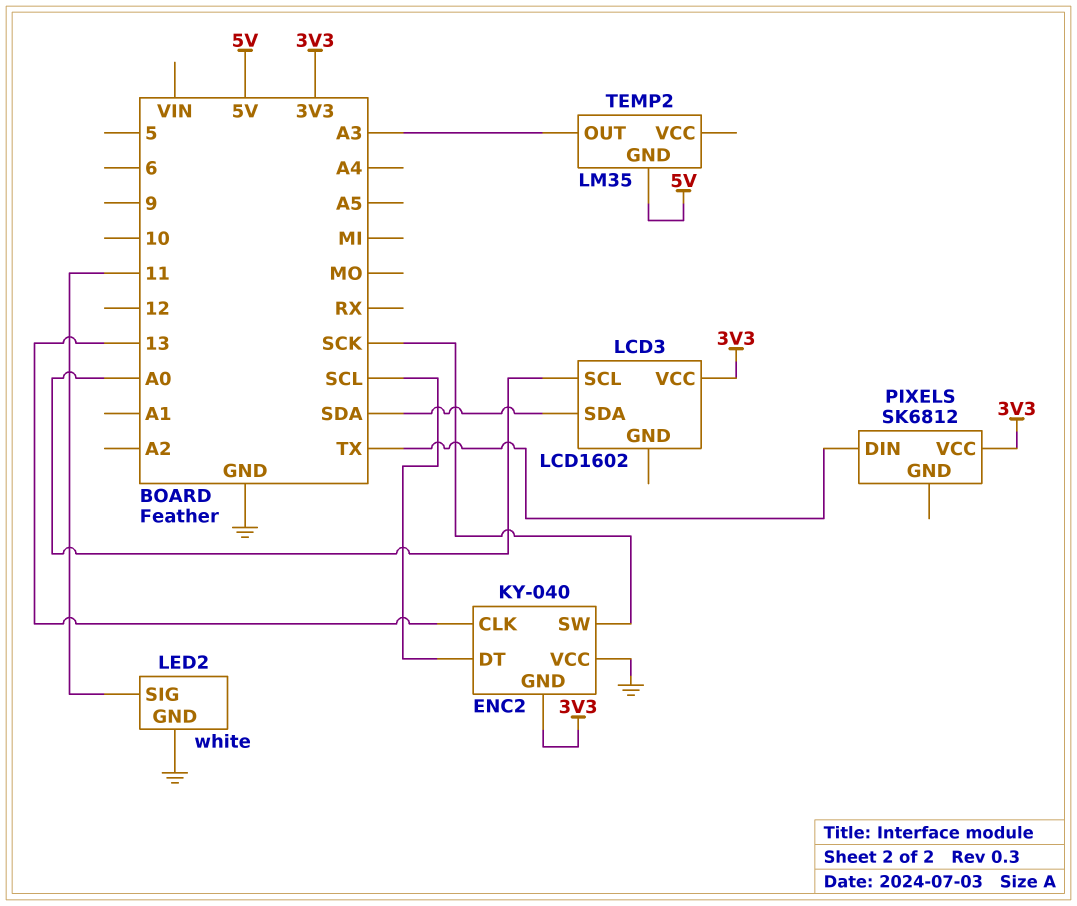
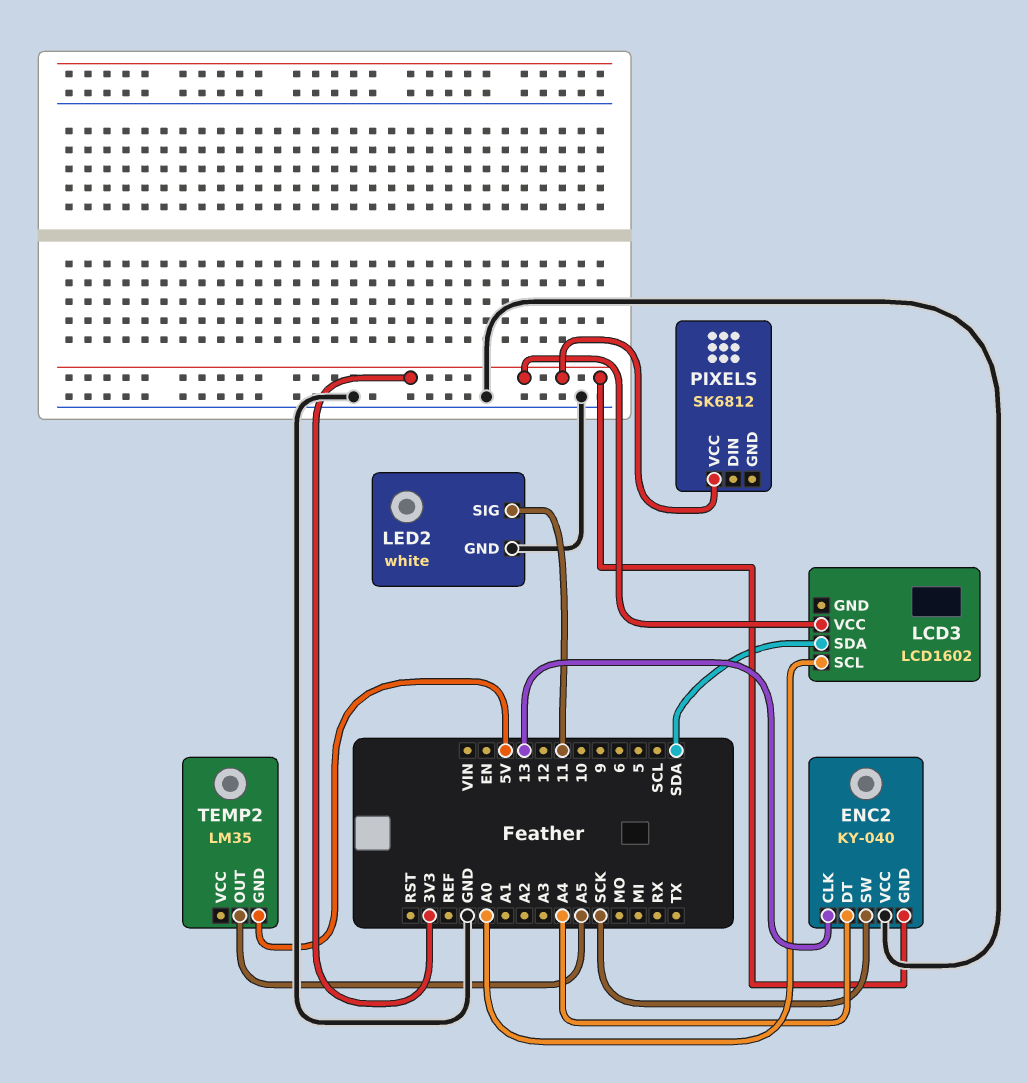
ENC2 pin DT: SCL -> A4
PIXELS pin DIN: TX -> none
TEMP2 pin OUT: A3 -> A5

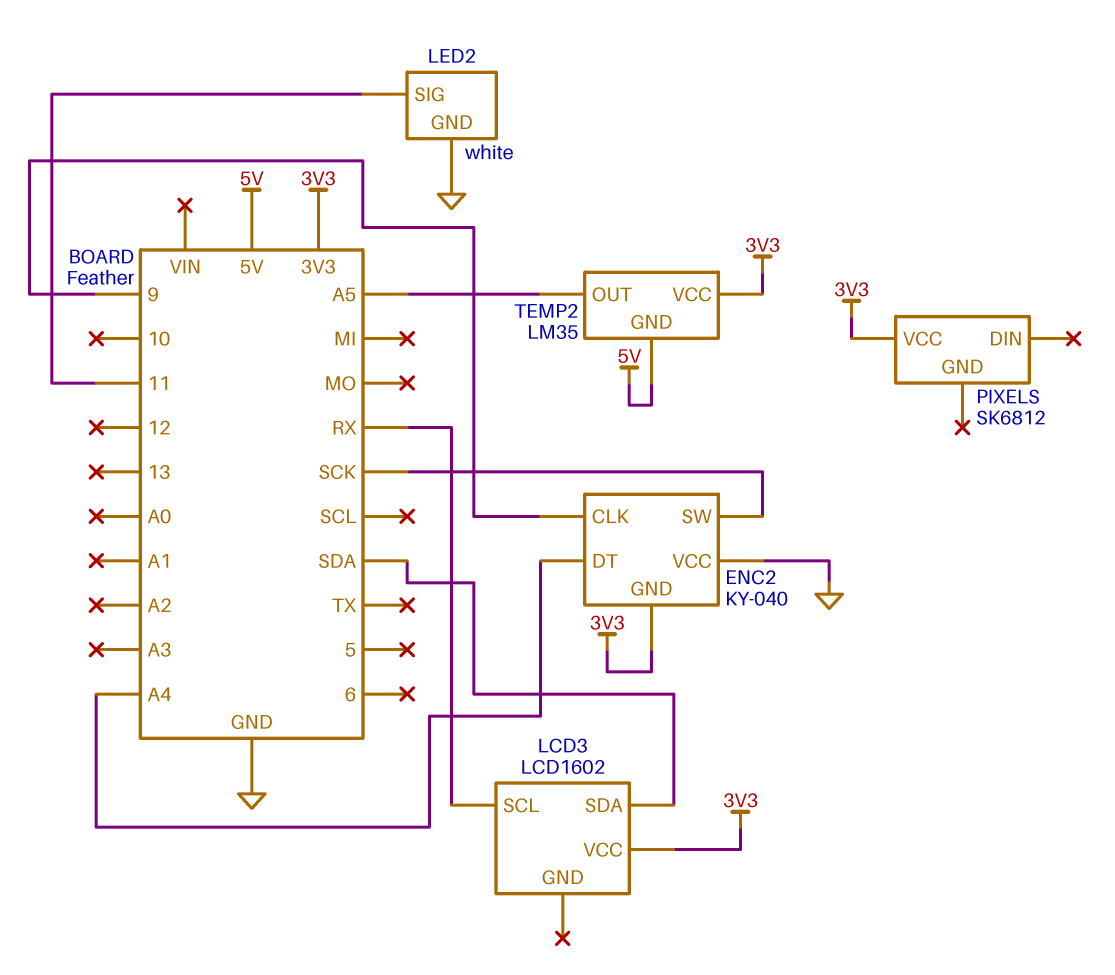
ENC2 pin CLK: 13 -> 9
LCD3 pin SCL: A0 -> RX
TEMP2 pin VCC: none -> 3V3

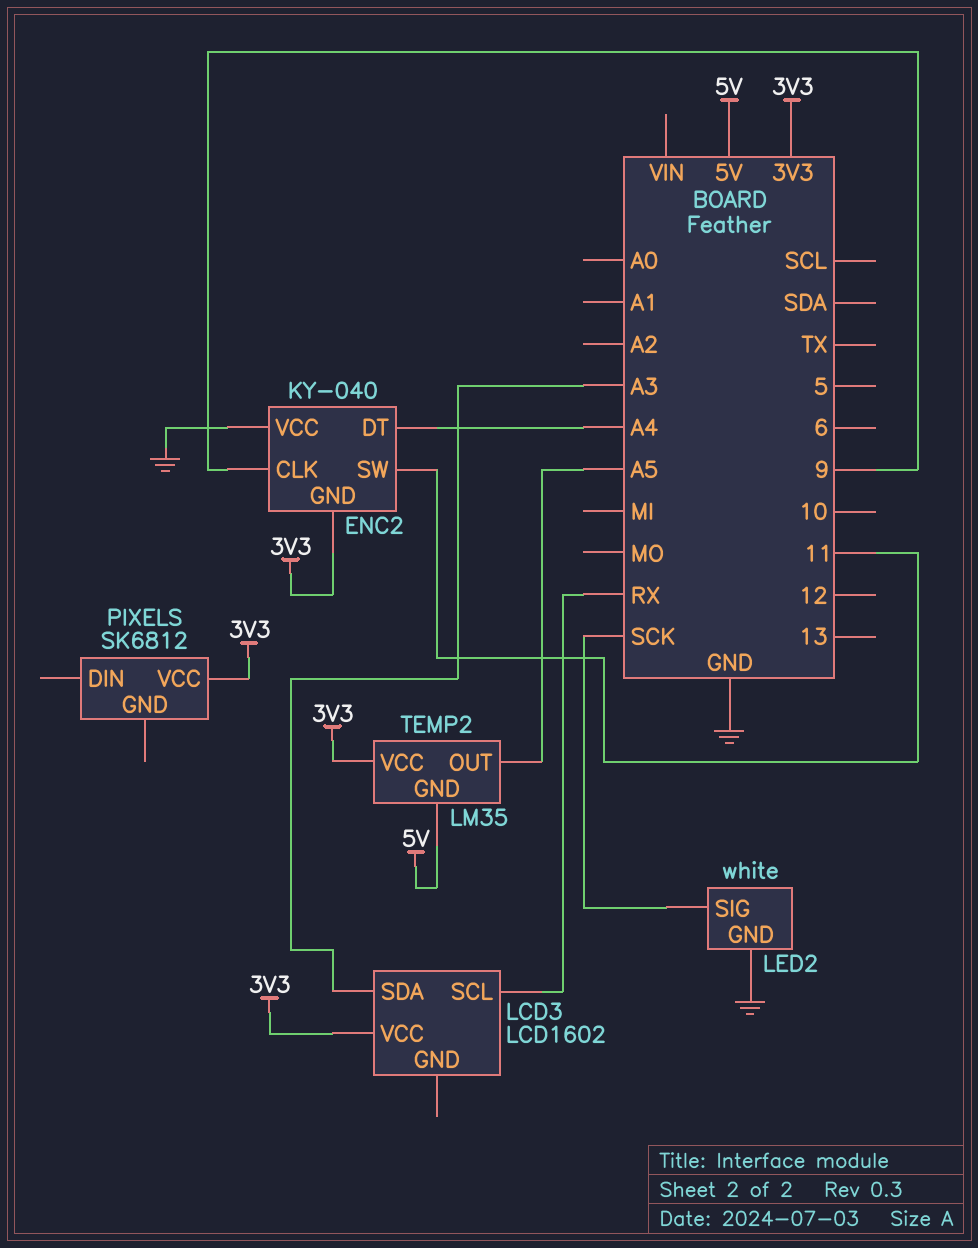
ENC2 pin SW: SCK -> 11
LCD3 pin SDA: SDA -> A3
LED2 pin SIG: 11 -> SCK

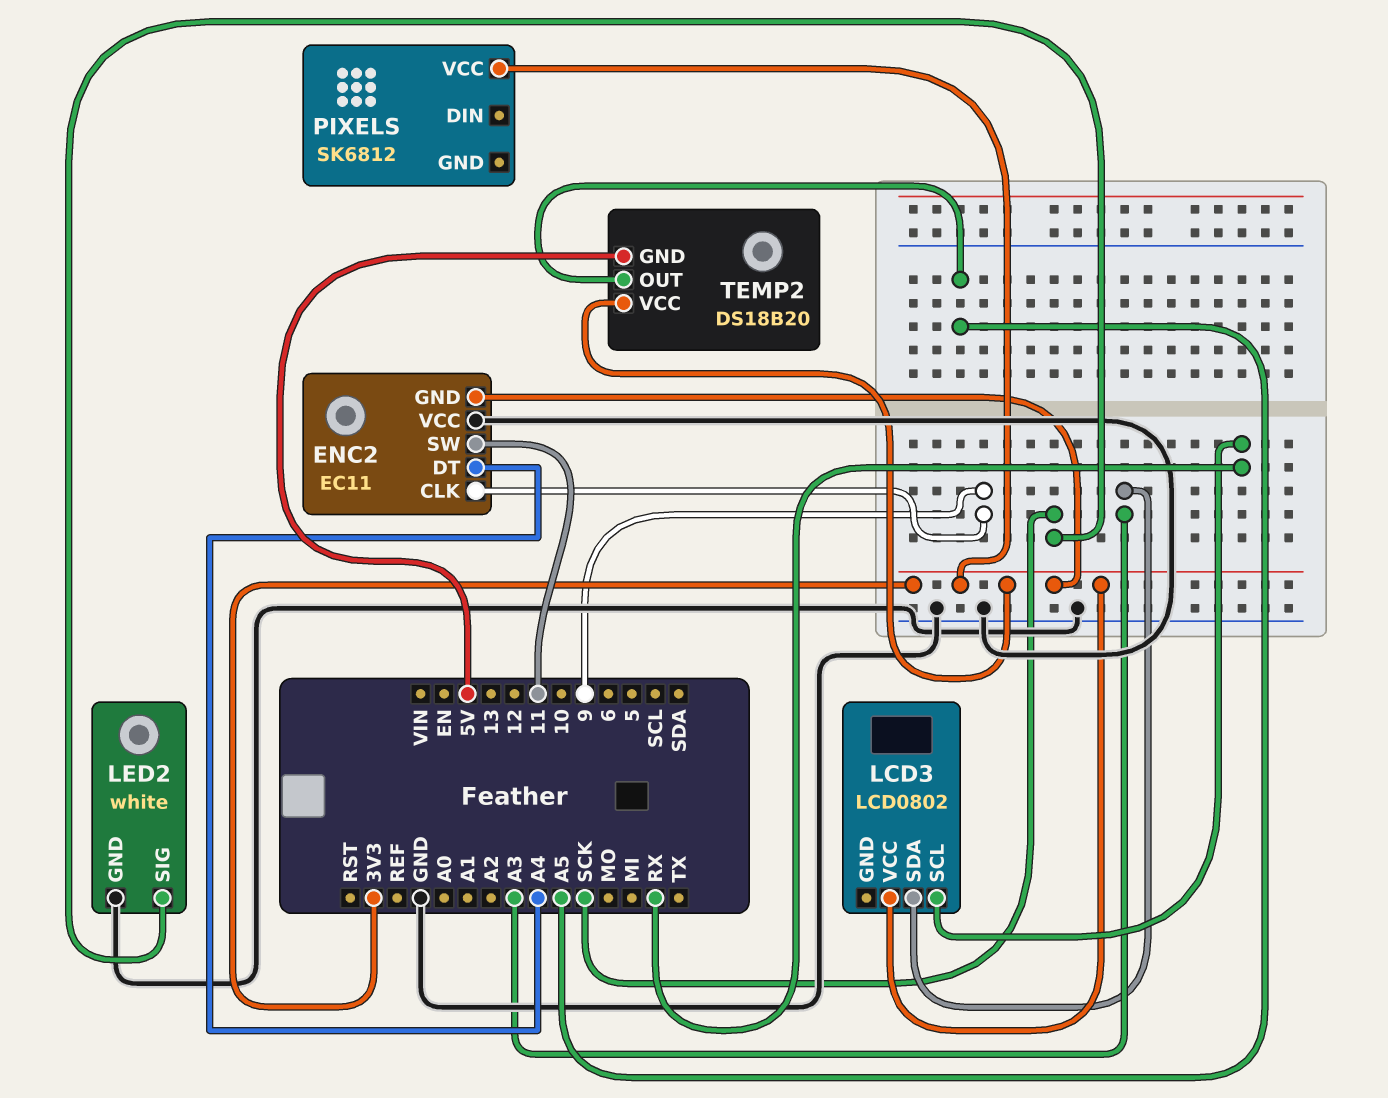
ENC2: KY-040 -> EC11
LCD3: LCD1602 -> LCD0802
TEMP2: LM35 -> DS18B20

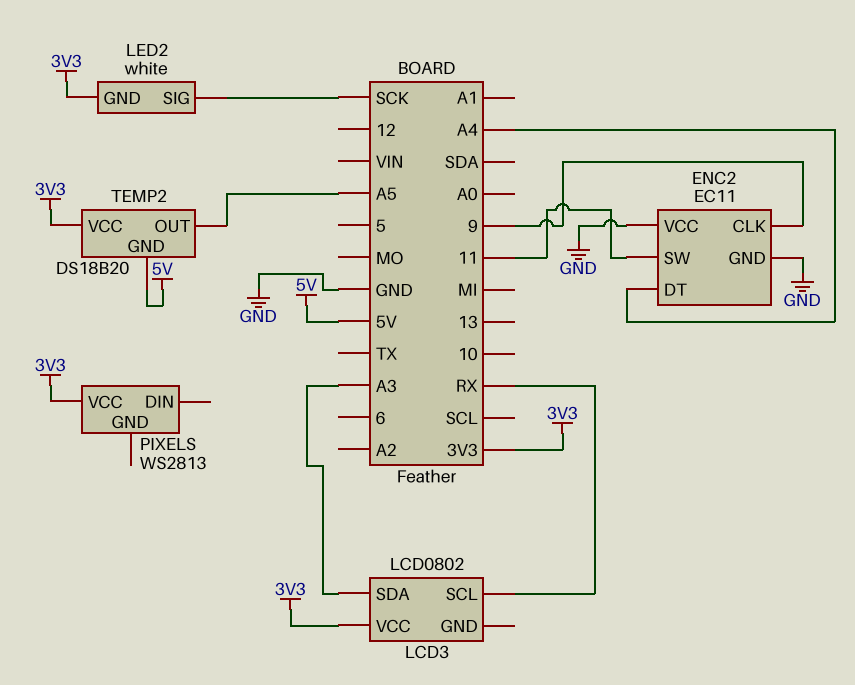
ENC2 pin GND: 3V3 -> GND
LED2 pin GND: GND -> 3V3
PIXELS: SK6812 -> WS2813

